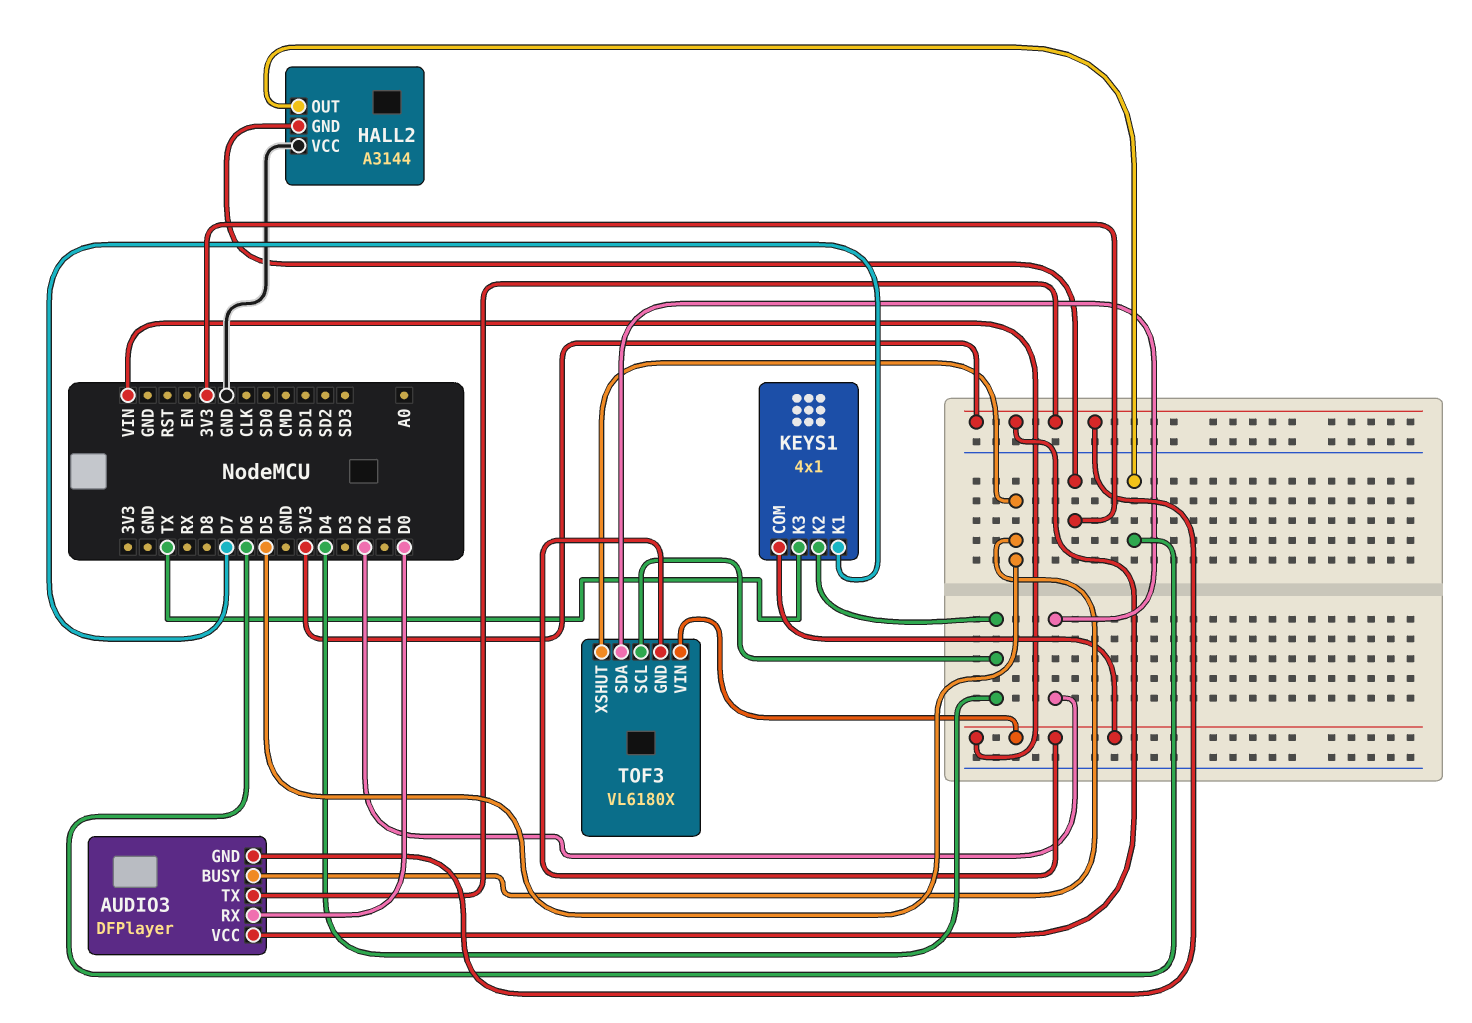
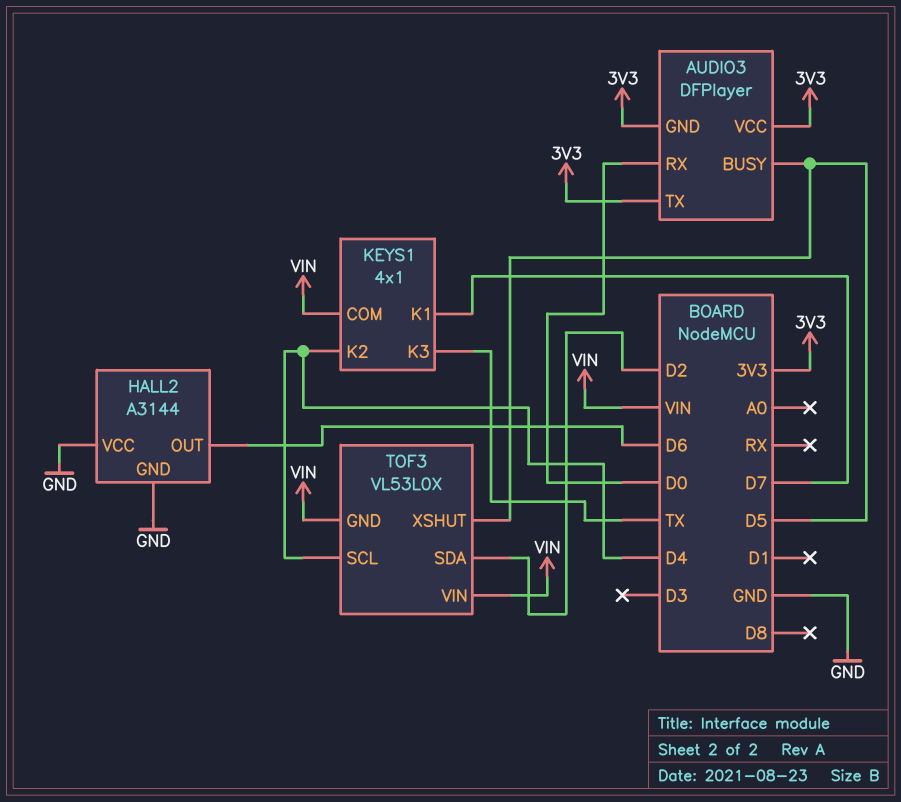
HALL2 pin GND: 3V3 -> GND
TOF3: VL6180X -> VL53L0X

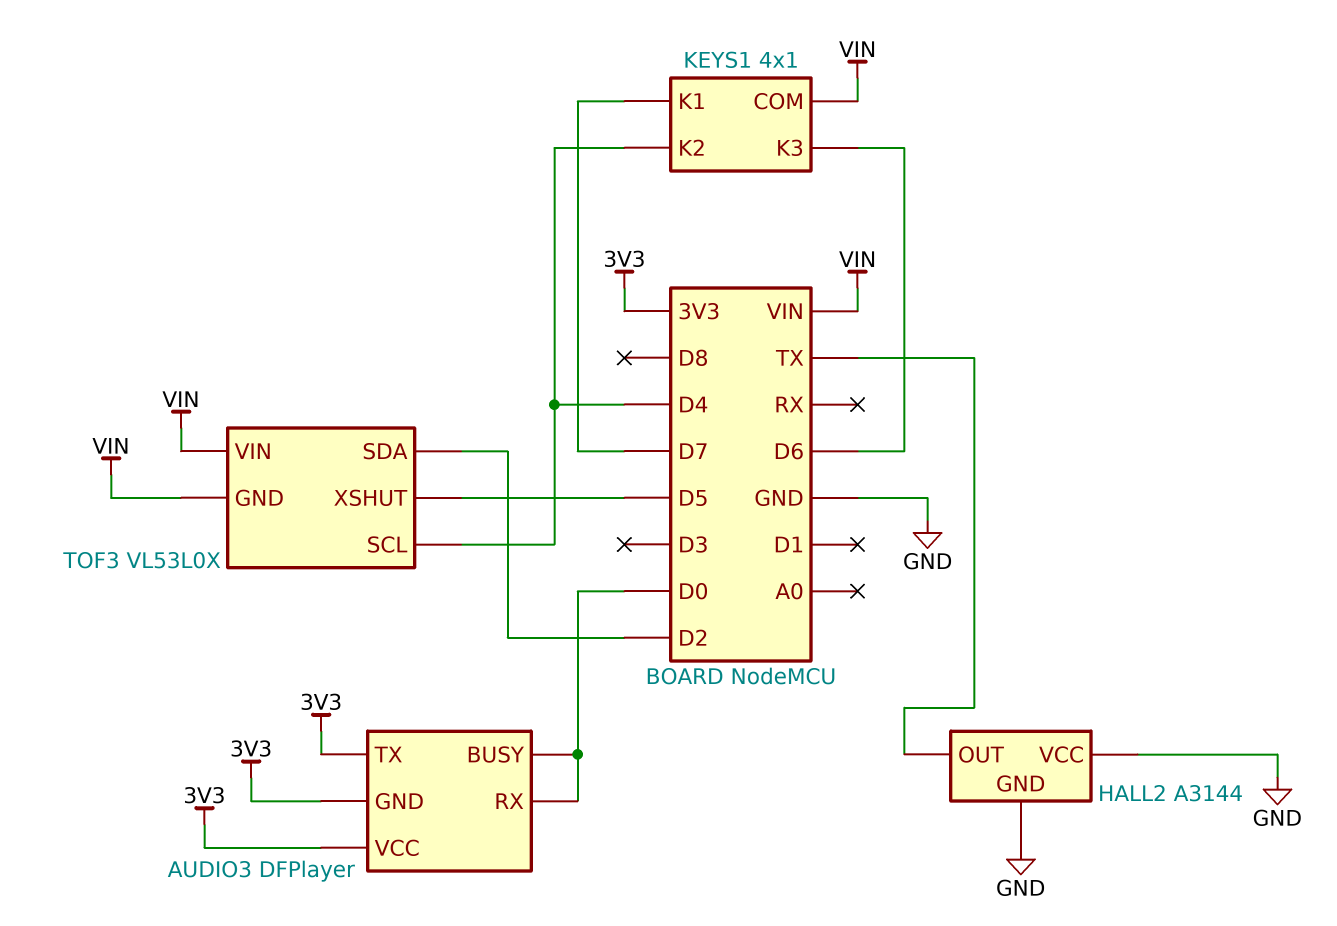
AUDIO3 pin BUSY: D5 -> D0
HALL2 pin OUT: D6 -> TX
KEYS1 pin K3: TX -> D6

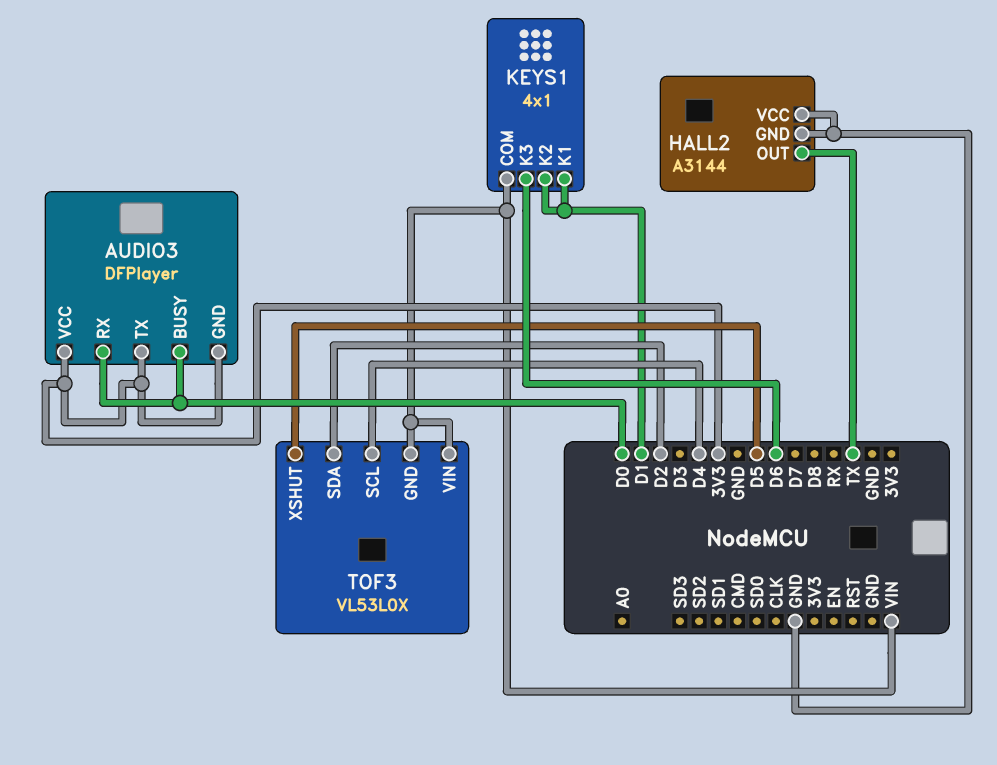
KEYS1 pin K1: D7 -> D1
KEYS1 pin K2: D4 -> D1

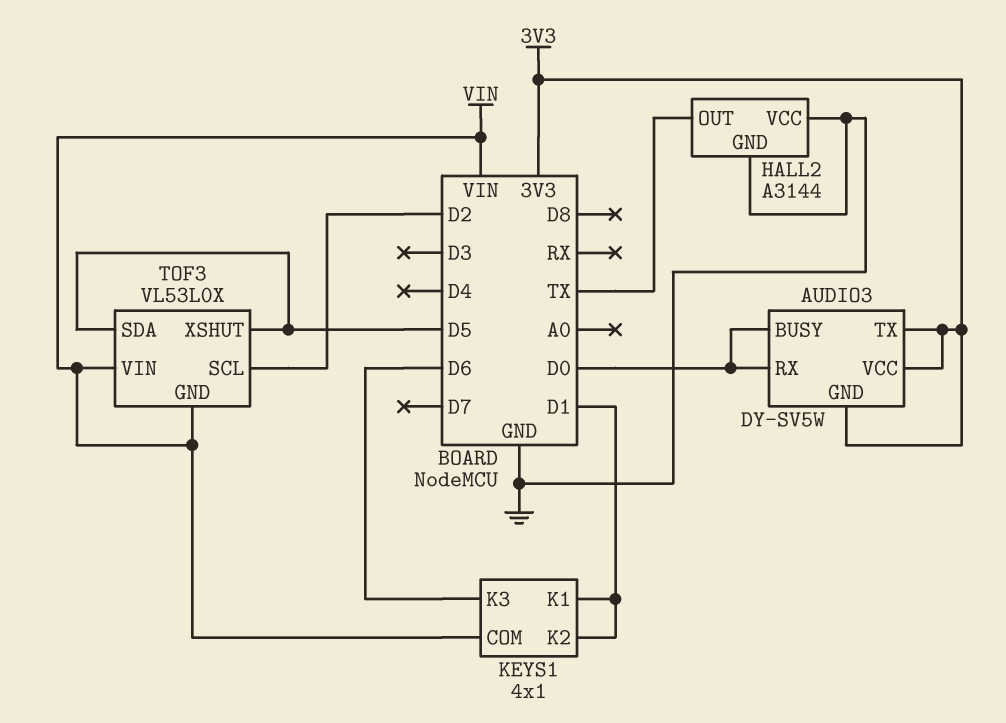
AUDIO3: DFPlayer -> DY-SV5W
TOF3 pin SCL: D4 -> D2
TOF3 pin SDA: D2 -> D5

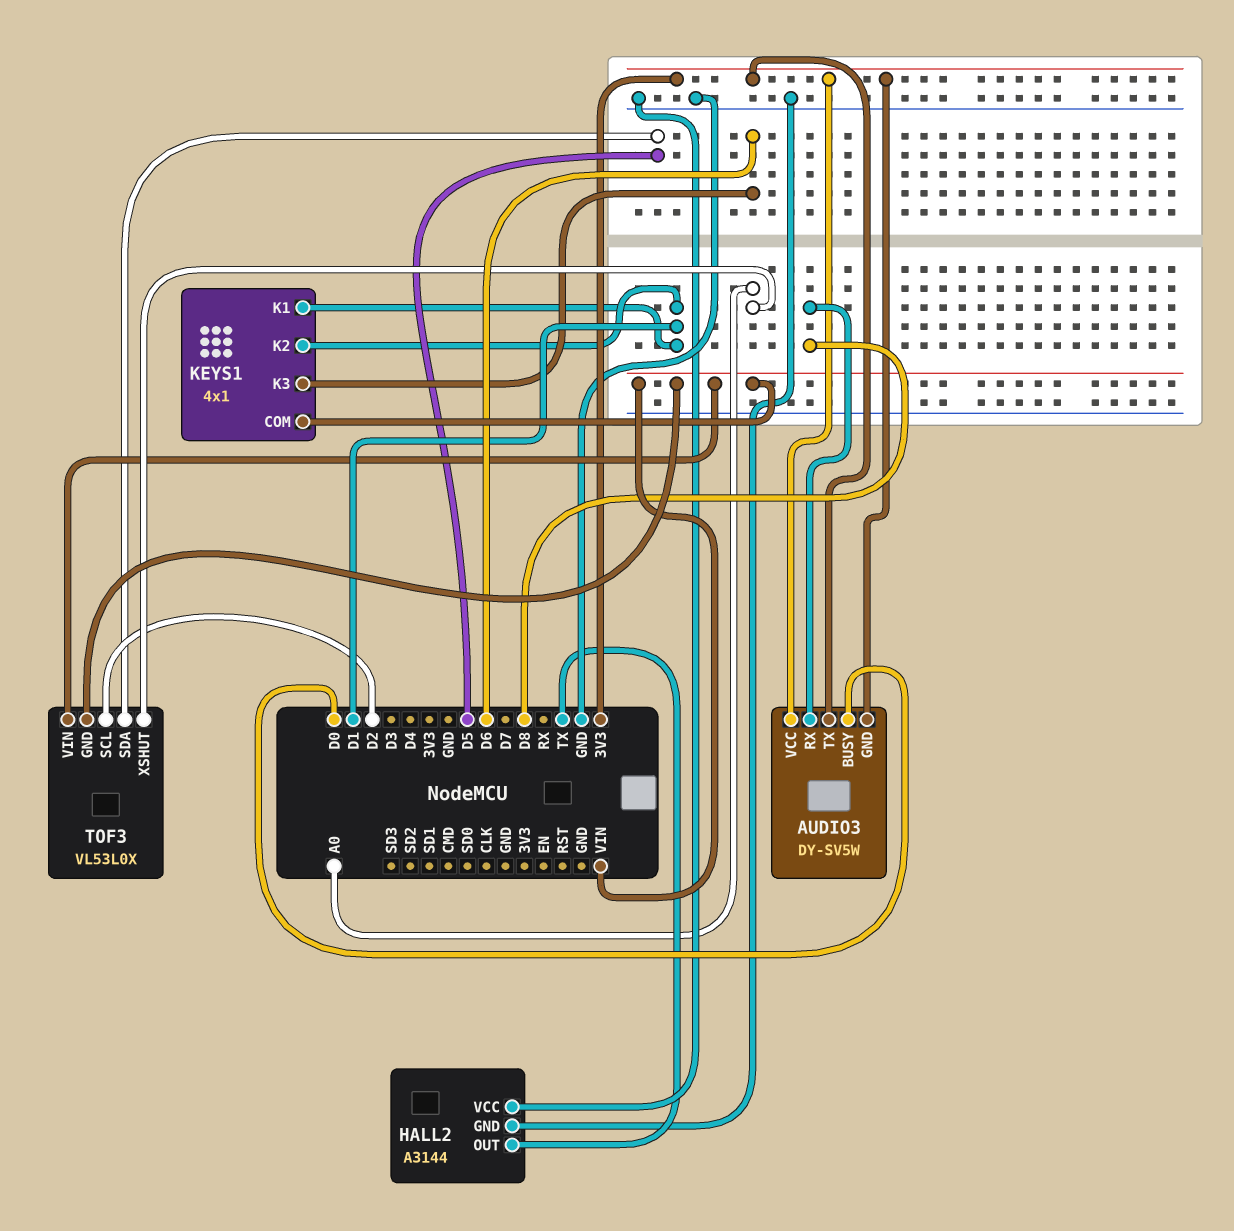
AUDIO3 pin RX: D0 -> D8
TOF3 pin XSHUT: D5 -> A0

